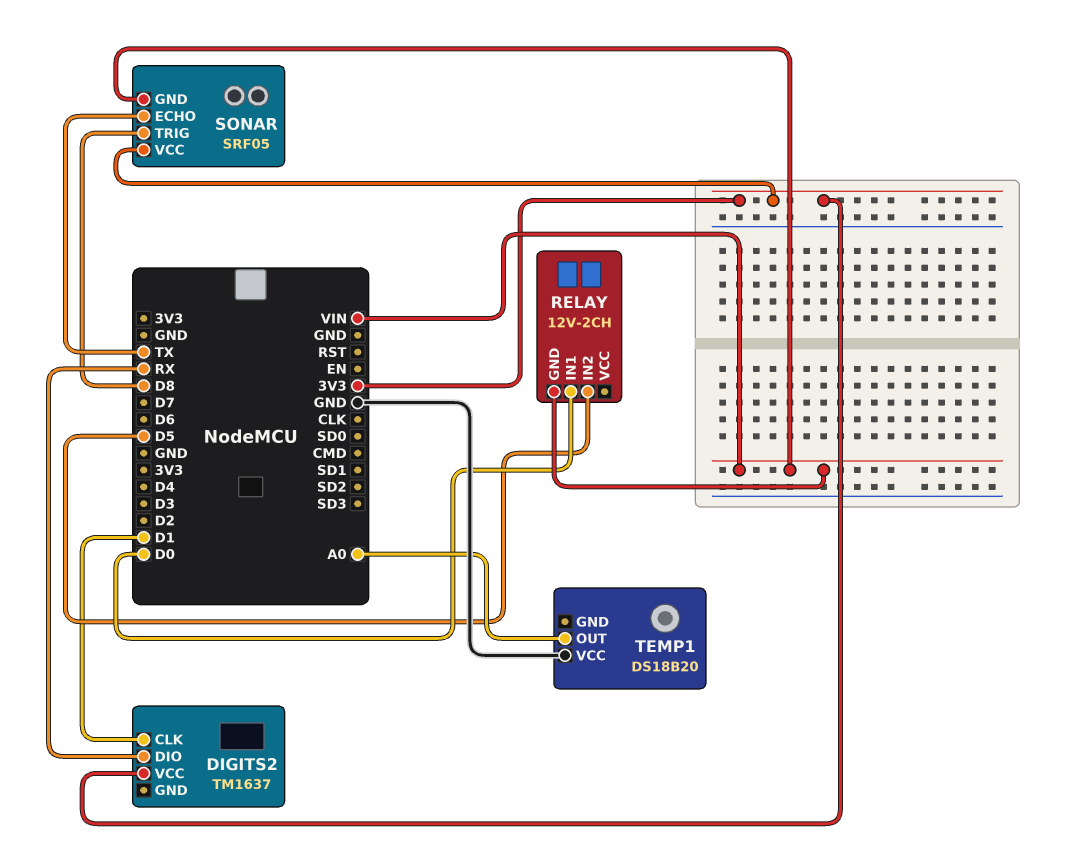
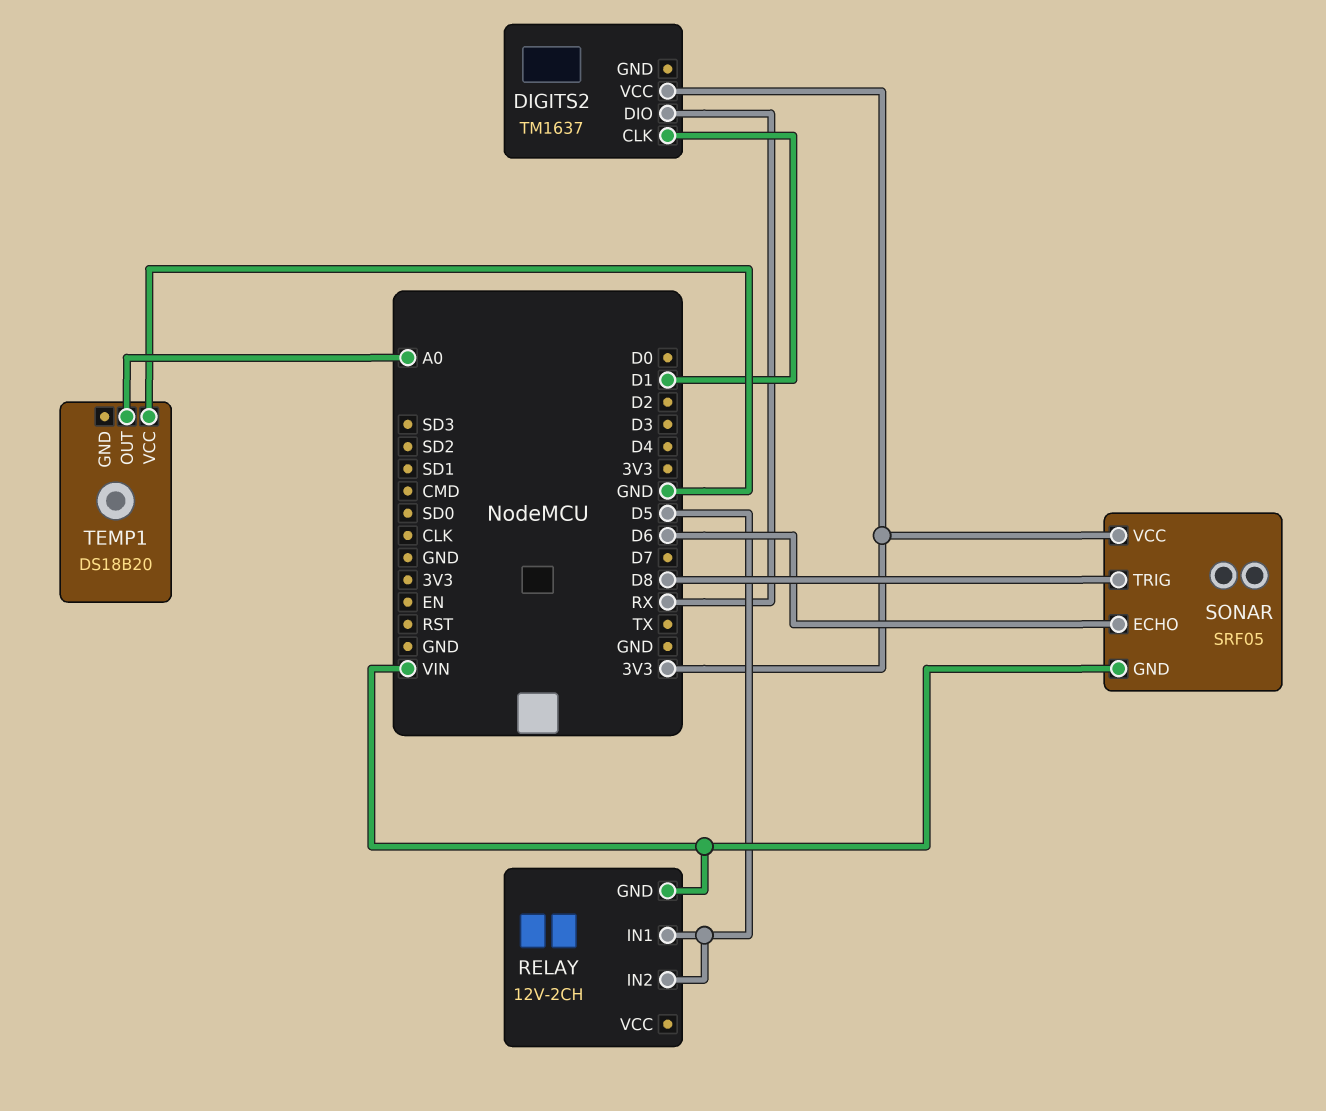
RELAY pin IN1: D0 -> D5
SONAR pin ECHO: TX -> D6

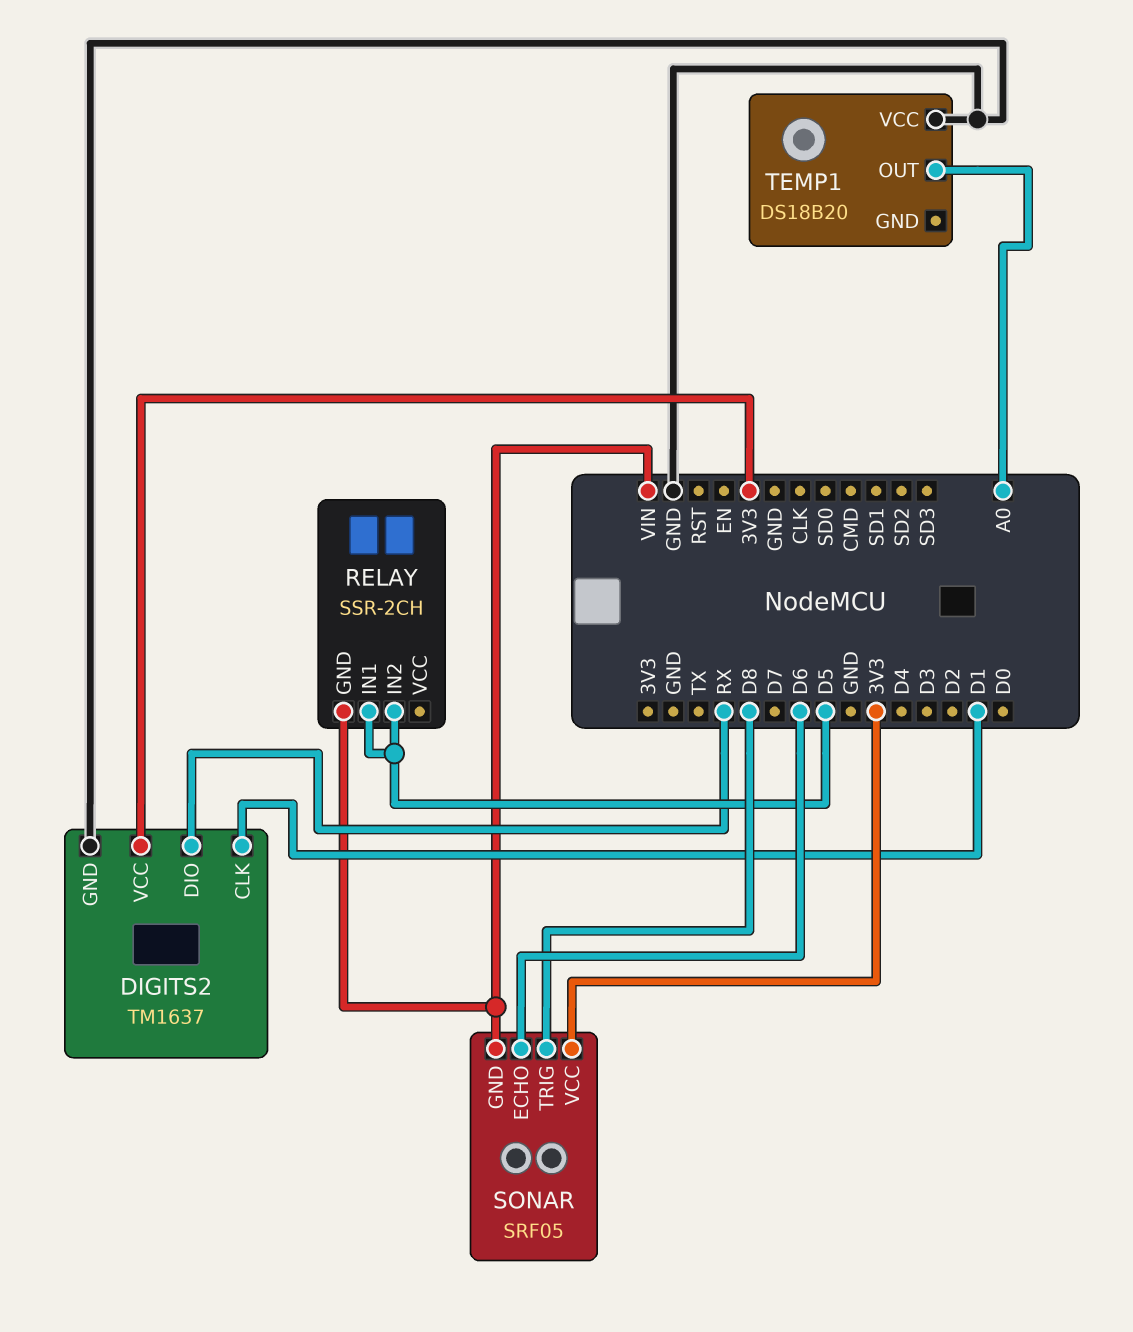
DIGITS2 pin GND: none -> GND
RELAY: 12V-2CH -> SSR-2CH

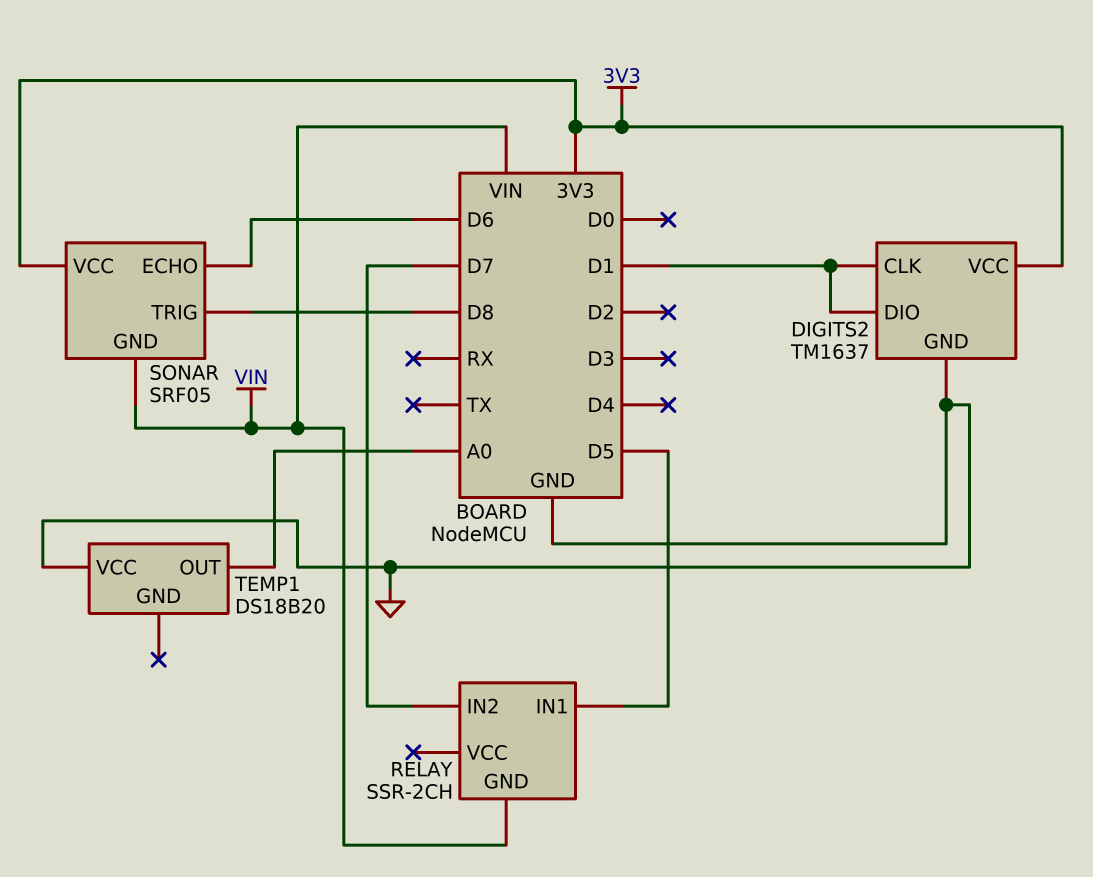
DIGITS2 pin DIO: RX -> D1
RELAY pin IN2: D5 -> D7

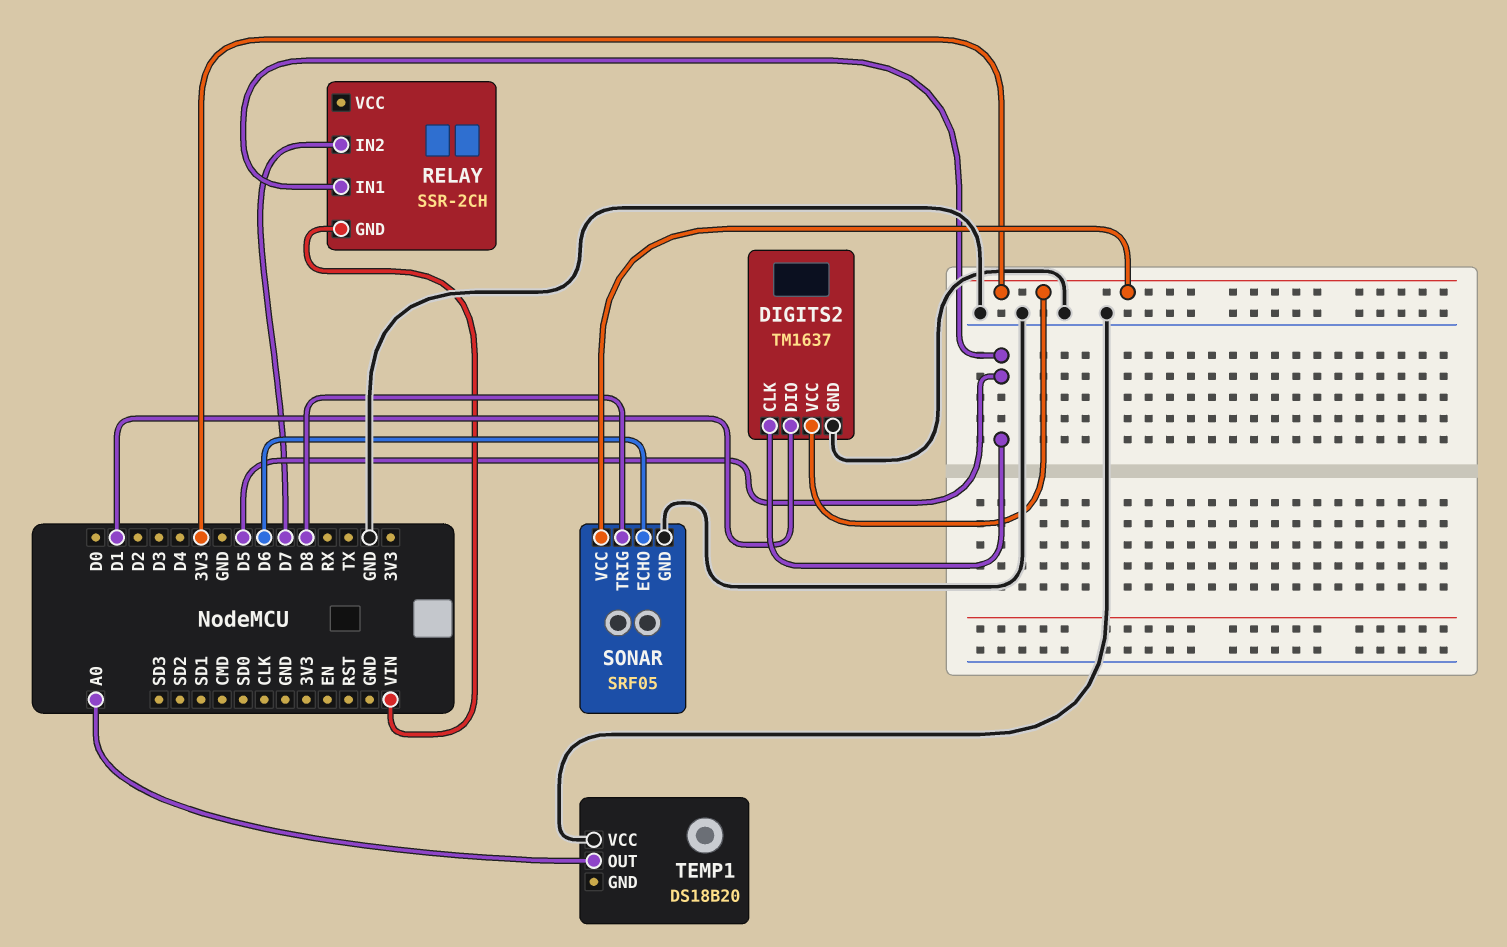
DIGITS2 pin CLK: D1 -> D5
SONAR pin GND: VIN -> GND

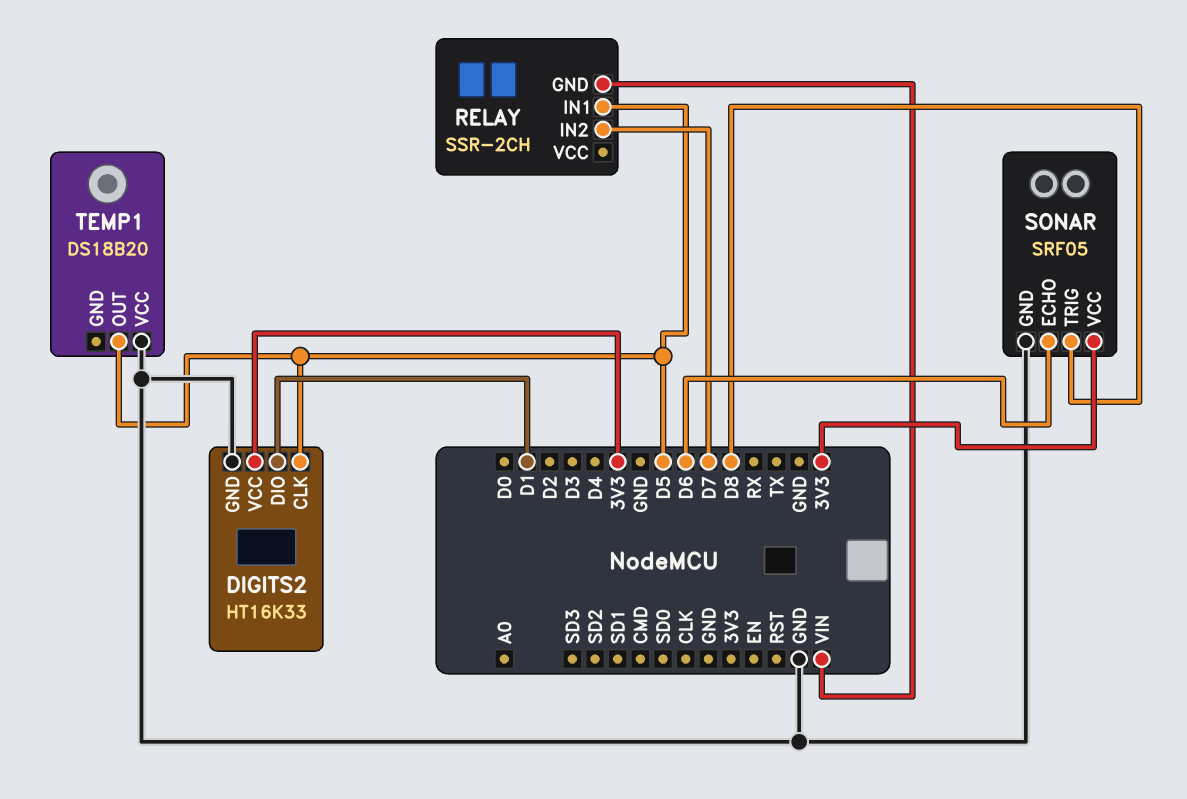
DIGITS2: TM1637 -> HT16K33
TEMP1 pin OUT: A0 -> D5

